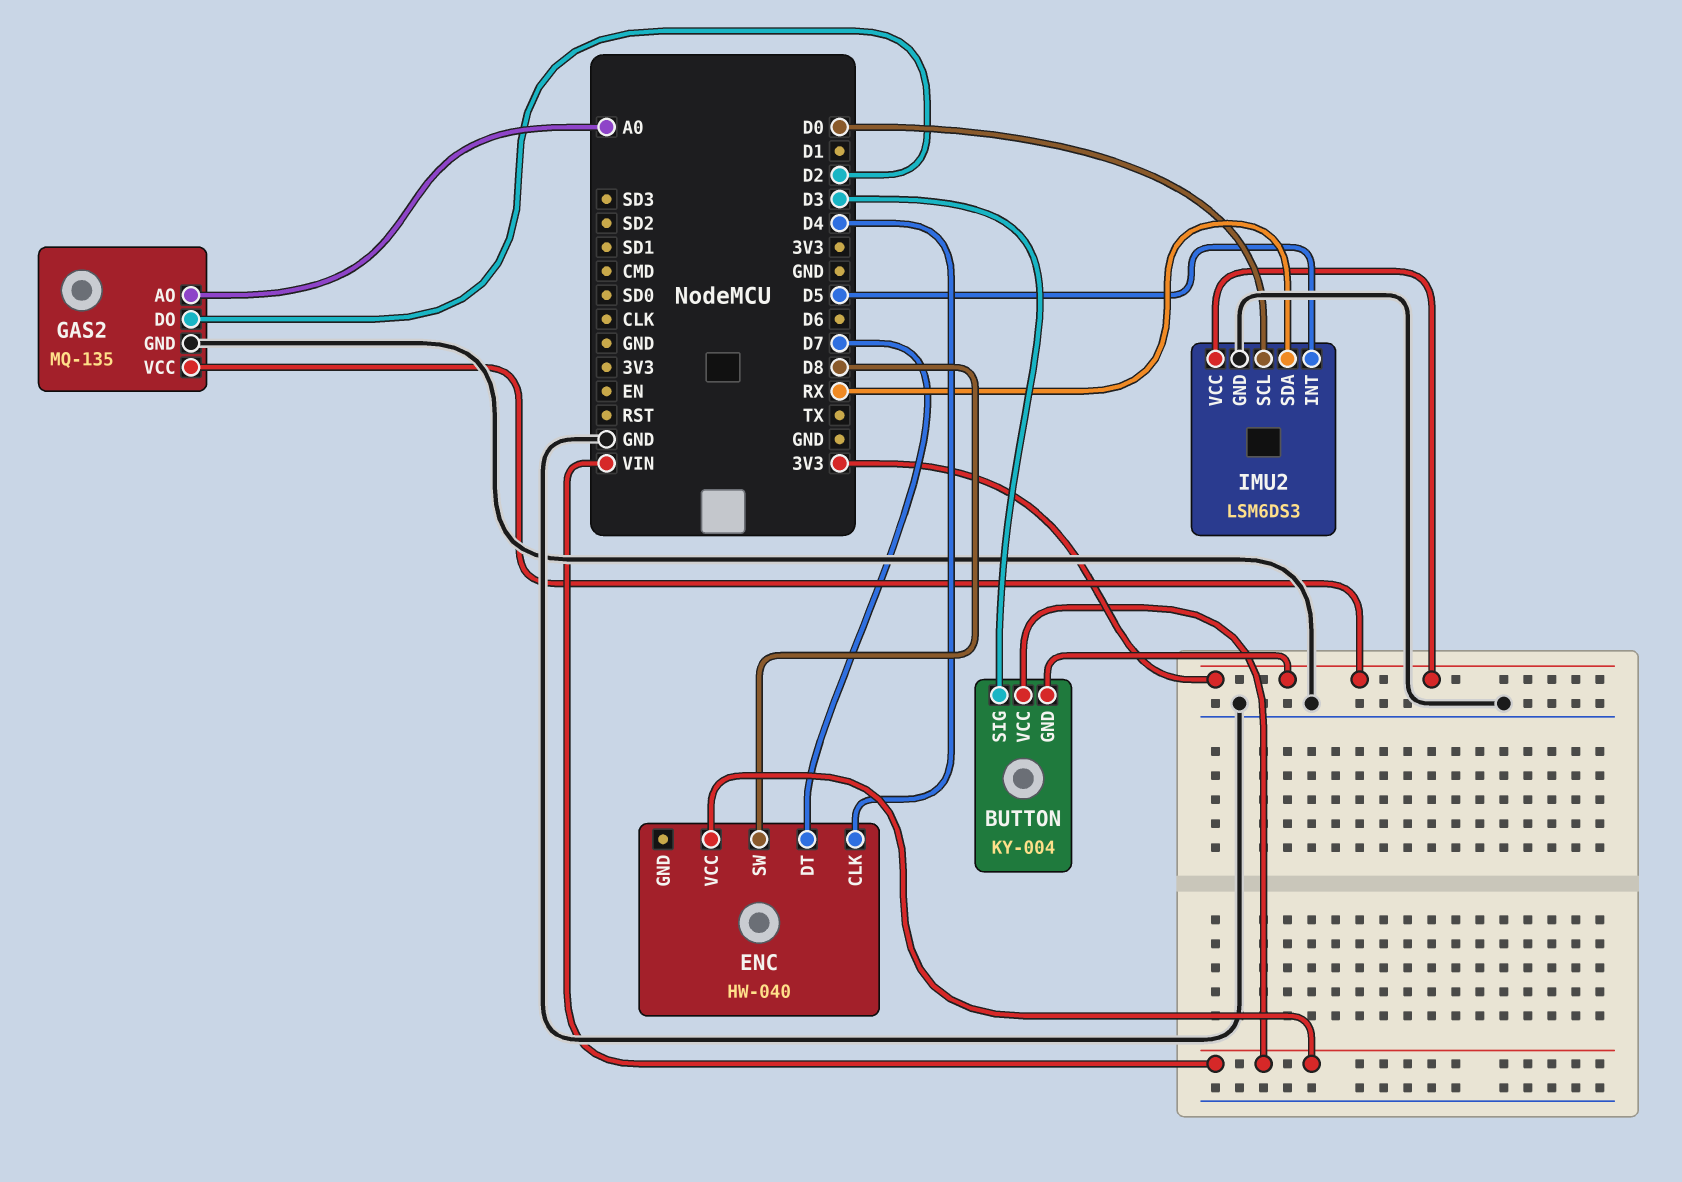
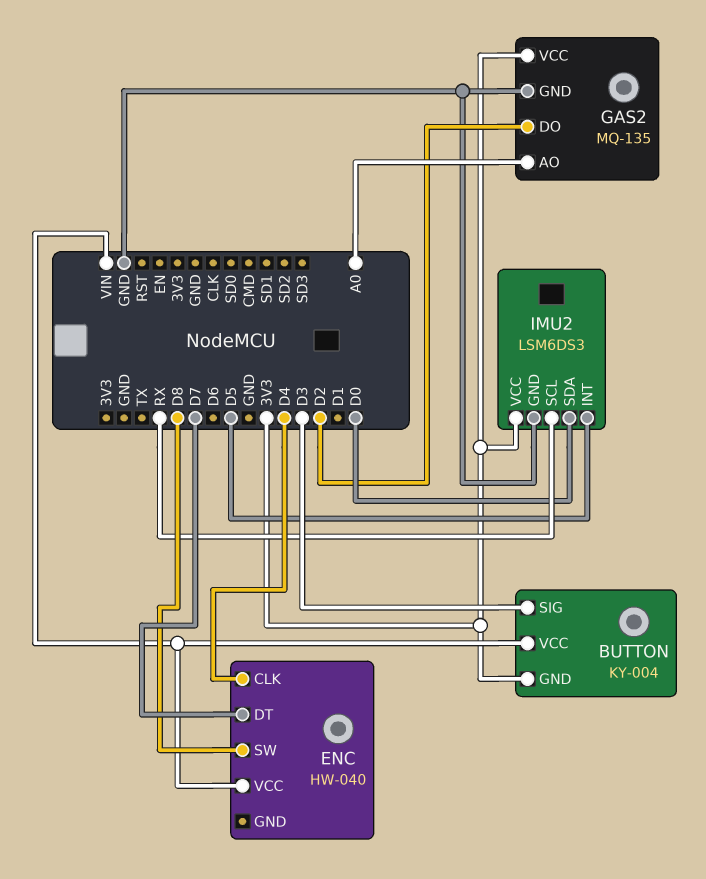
IMU2 pin SCL: D0 -> RX
IMU2 pin SDA: RX -> D0

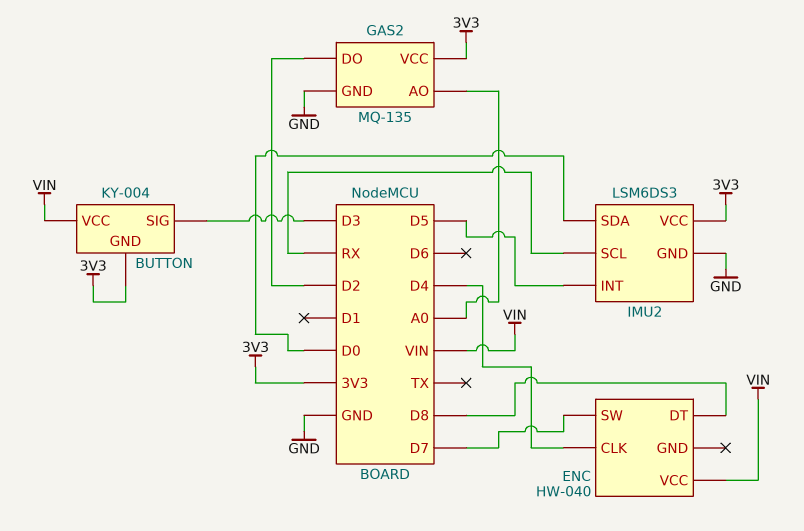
ENC pin DT: D7 -> D8
ENC pin SW: D8 -> D7

